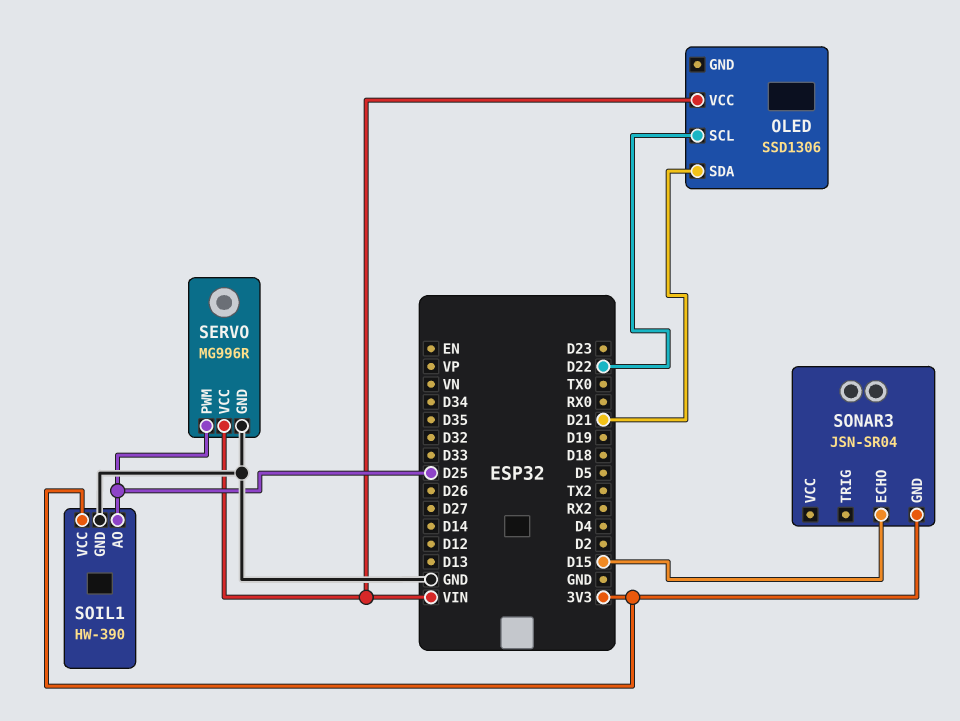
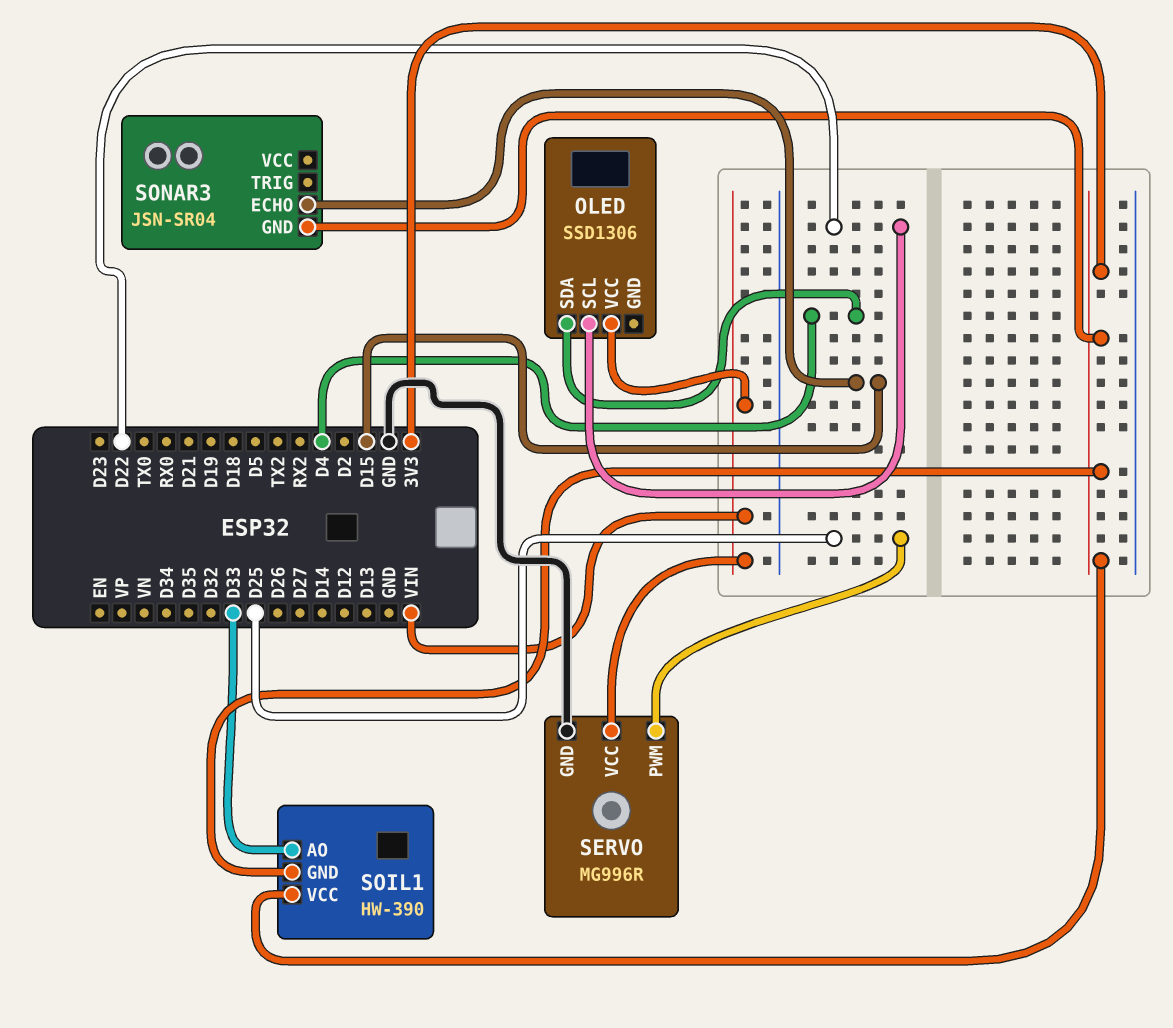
OLED pin SDA: D21 -> D4
SOIL1 pin AO: D25 -> D33
SOIL1 pin GND: GND -> 3V3

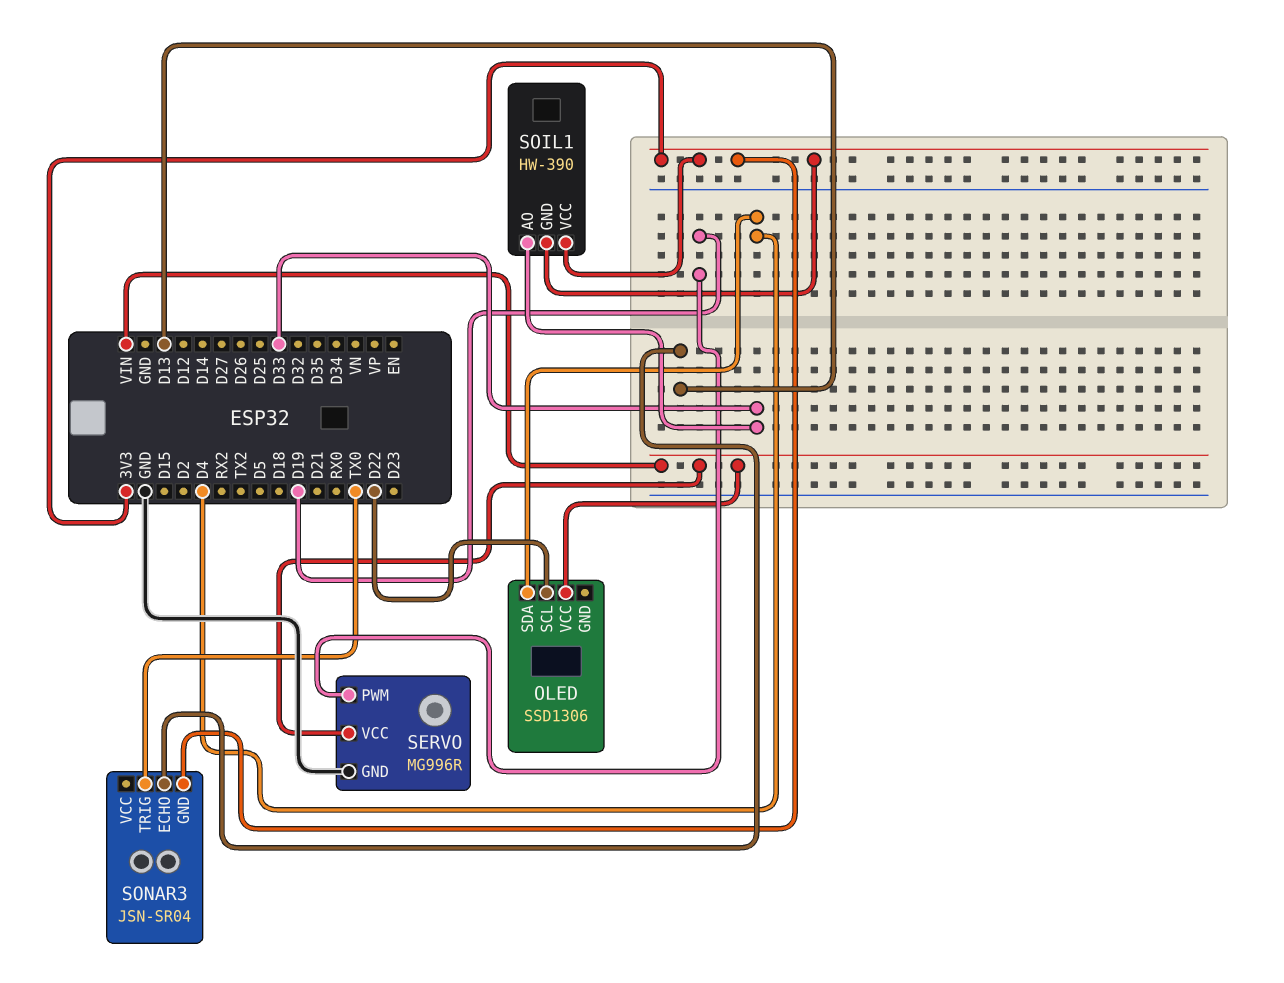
SERVO pin PWM: D25 -> D19
SONAR3 pin ECHO: D15 -> D13
SONAR3 pin TRIG: none -> TX0

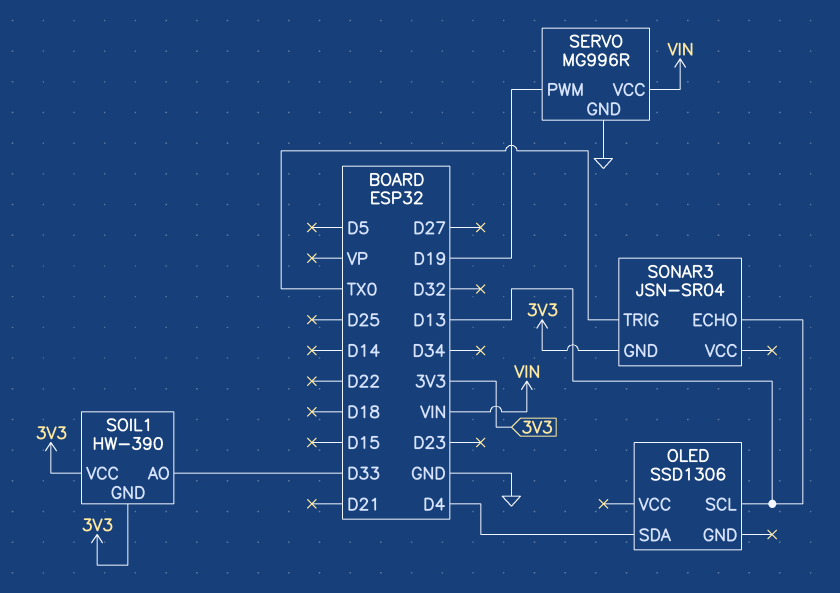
OLED pin SCL: D22 -> D13
OLED pin VCC: VIN -> none

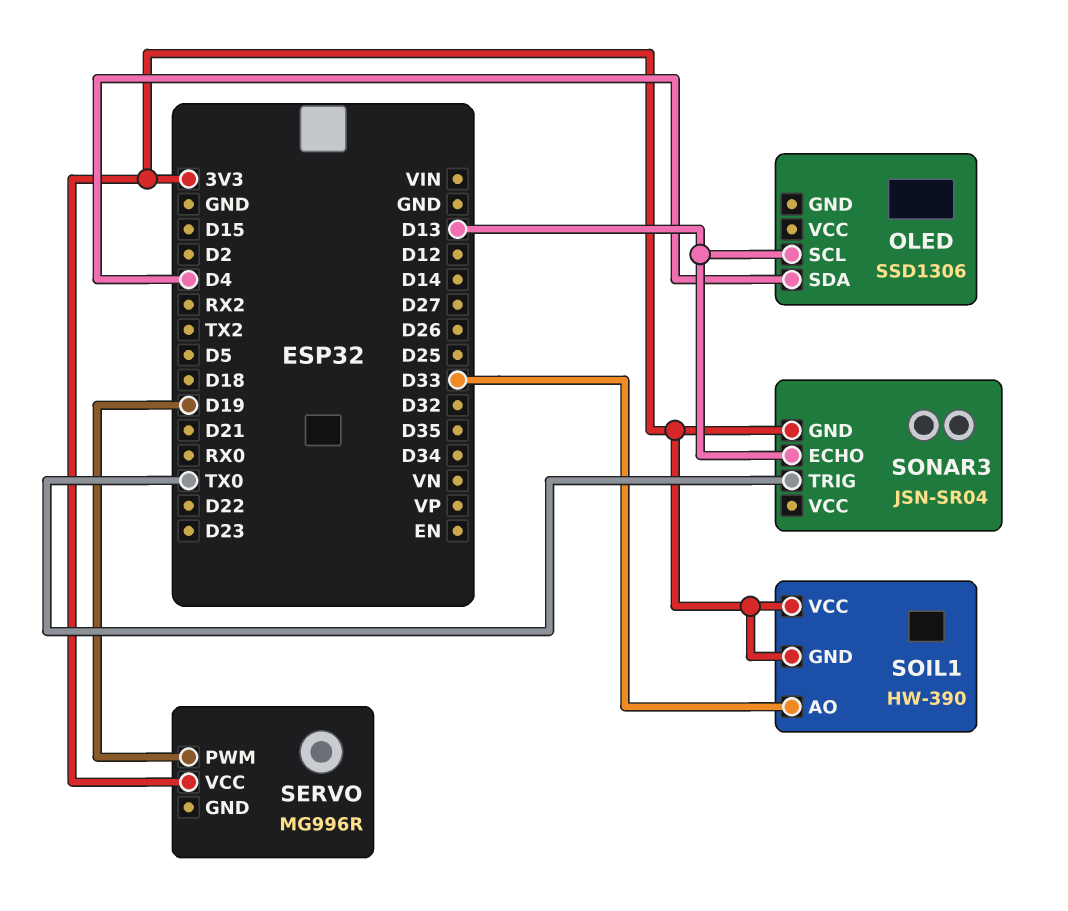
SERVO pin GND: GND -> none
SERVO pin VCC: VIN -> 3V3

